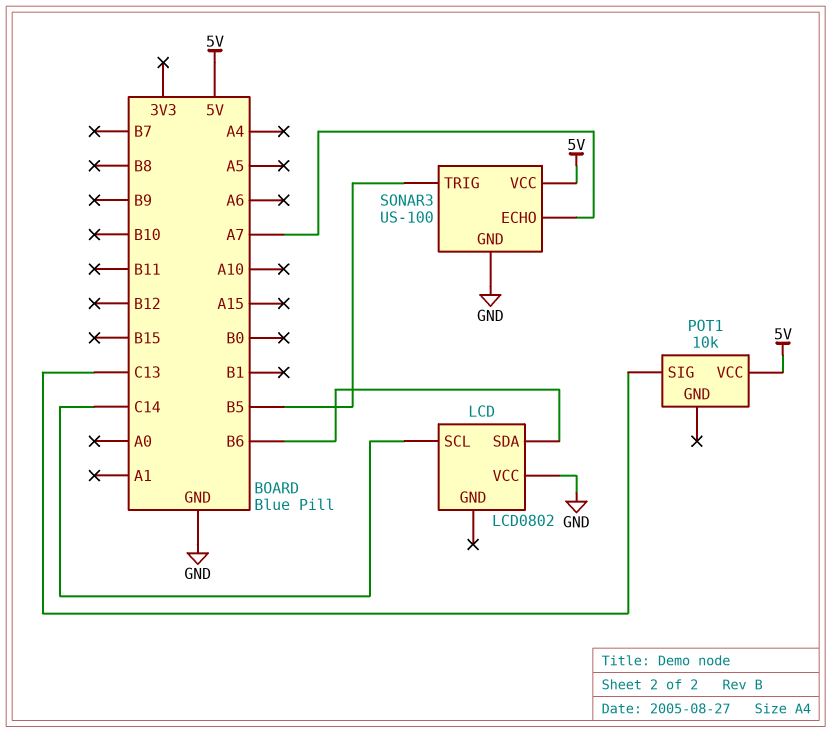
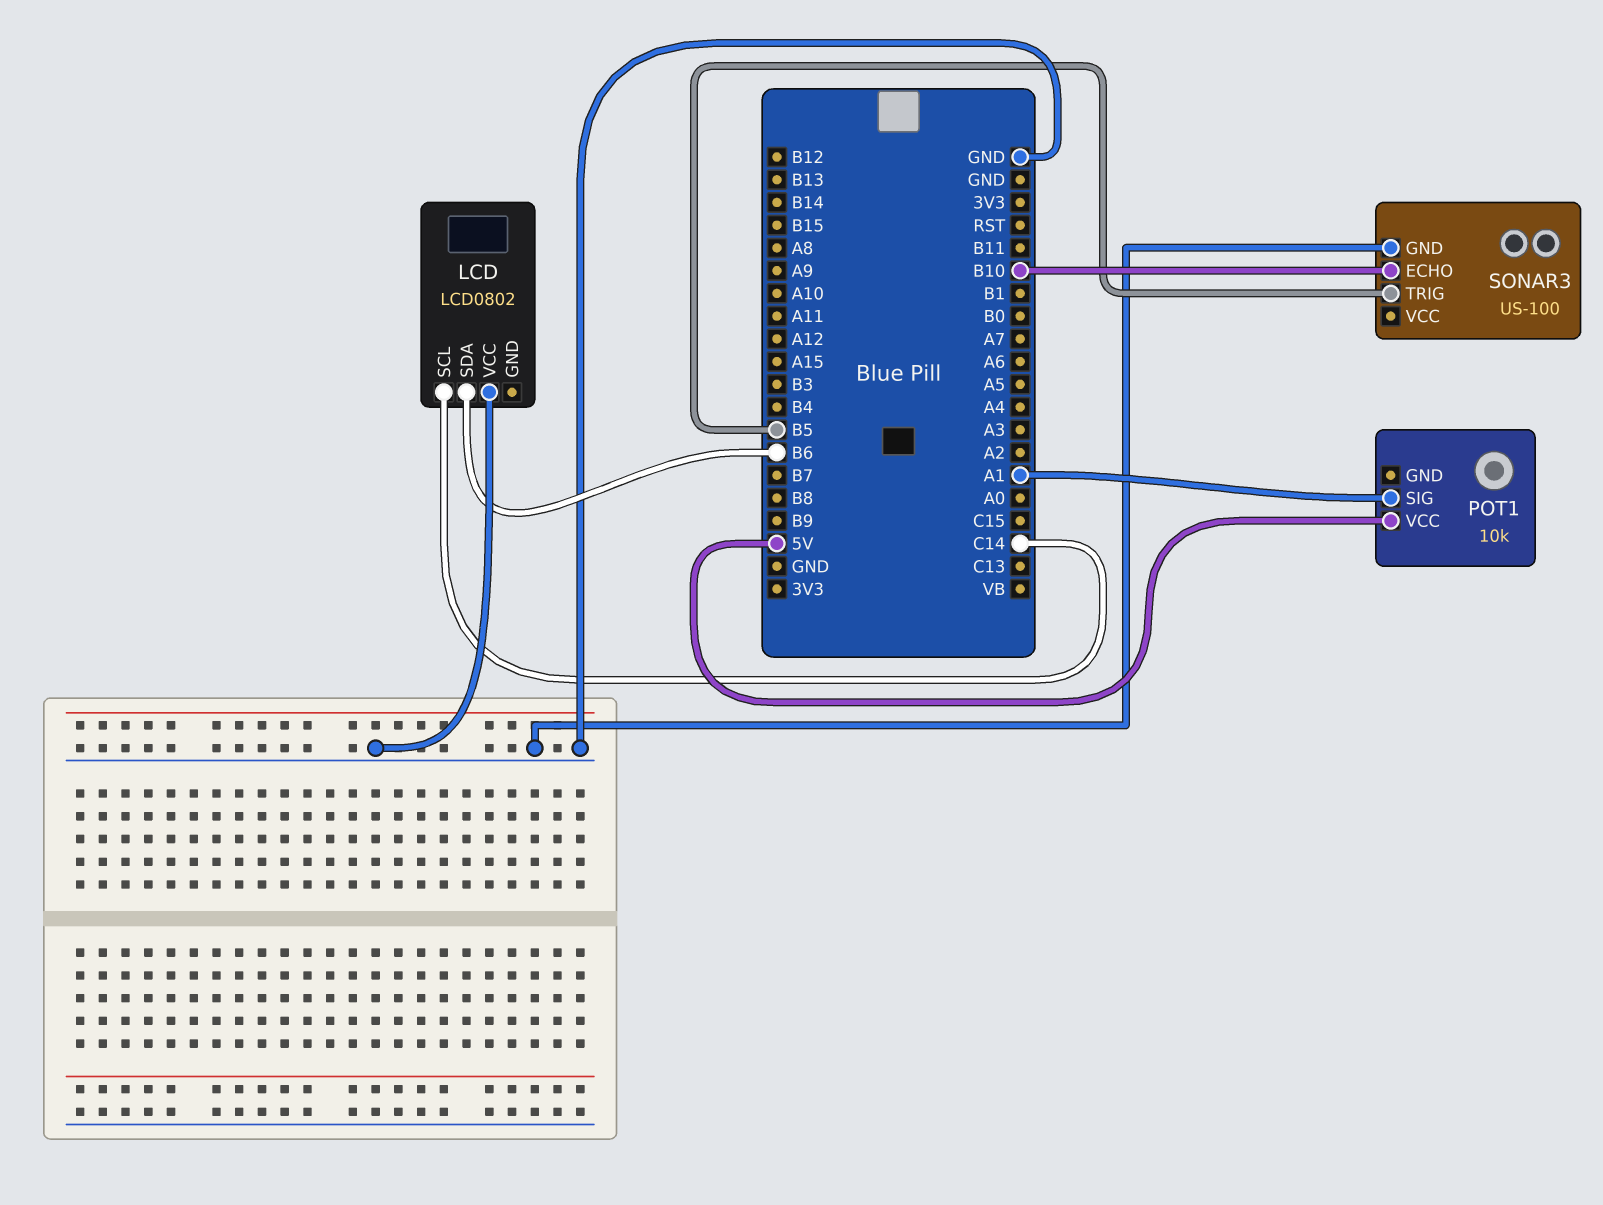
POT1 pin SIG: C13 -> A1
SONAR3 pin ECHO: A7 -> B10
SONAR3 pin VCC: 5V -> none

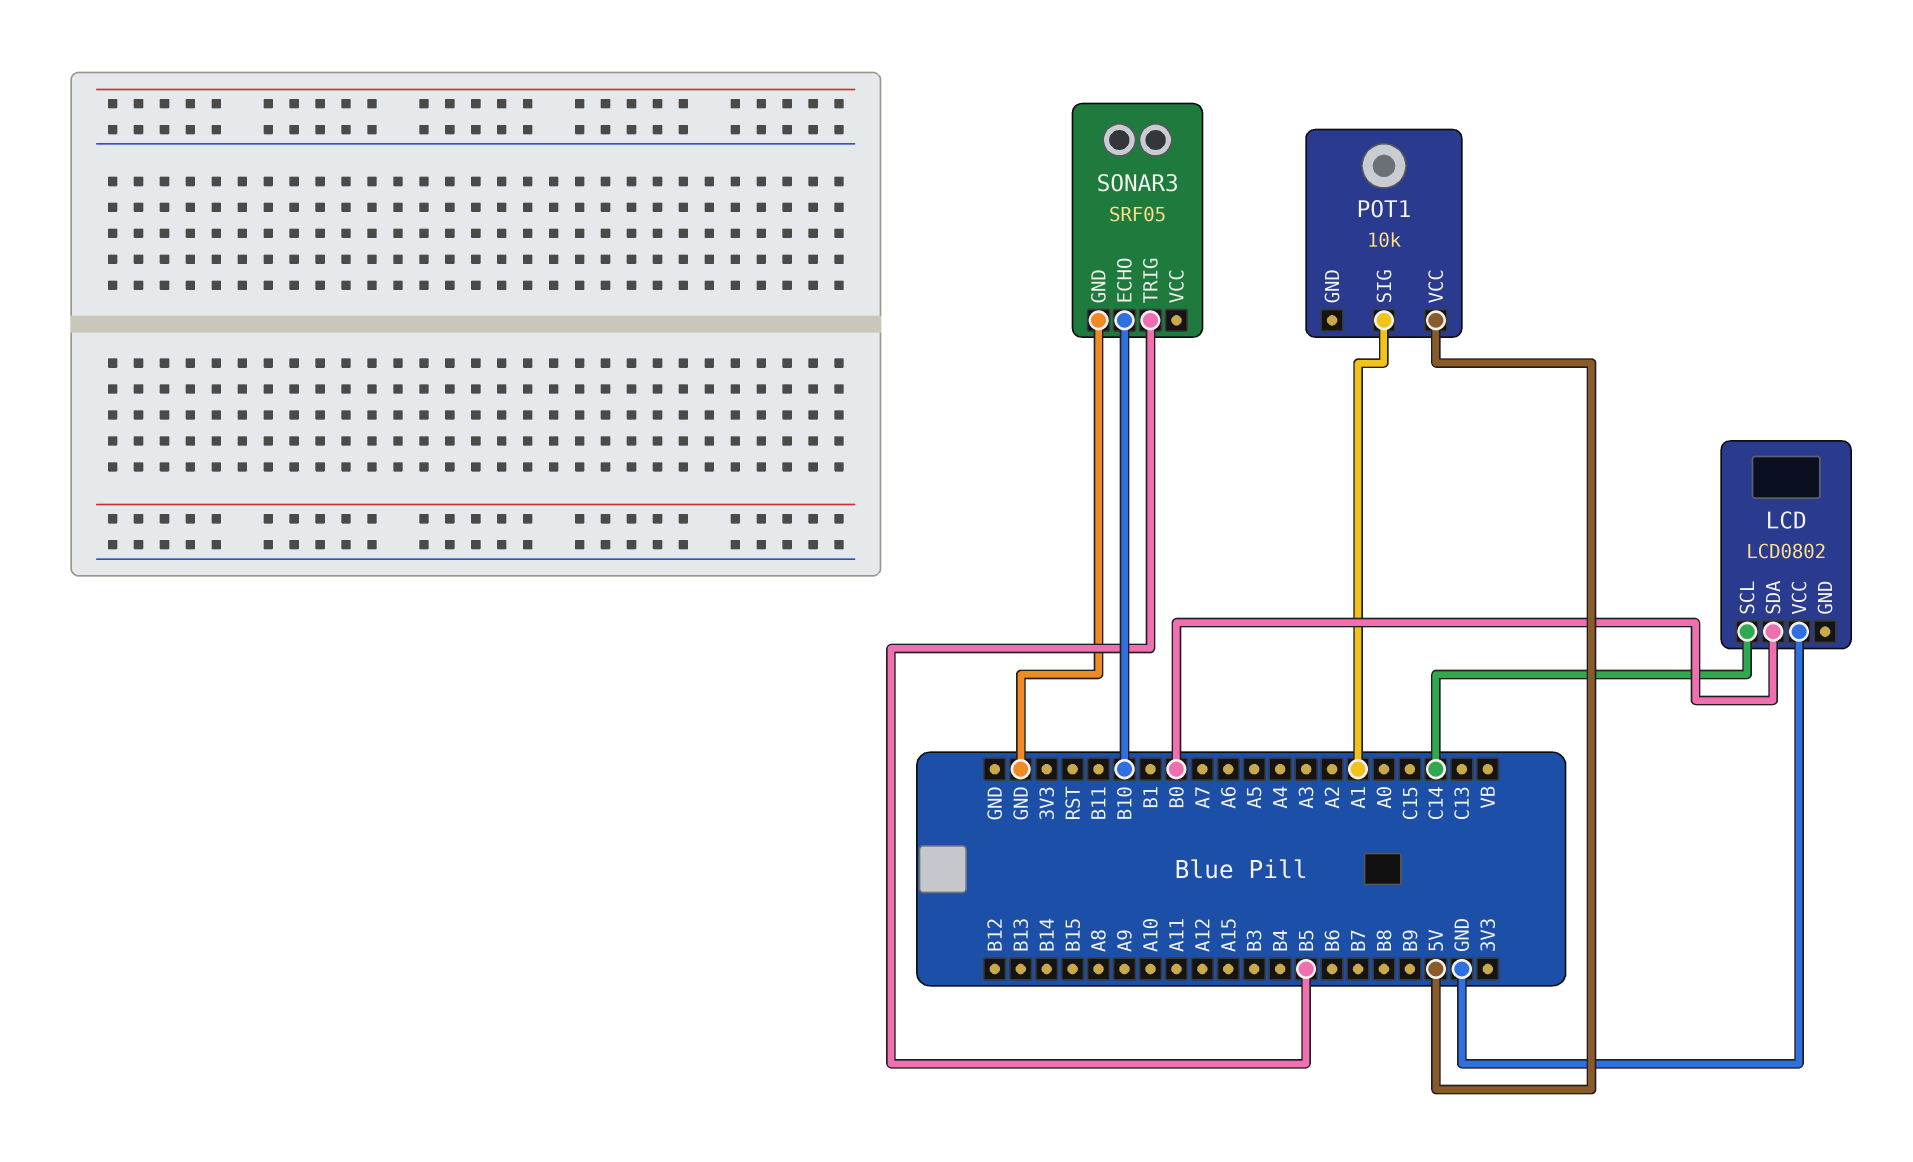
LCD pin SDA: B6 -> B0
SONAR3: US-100 -> SRF05

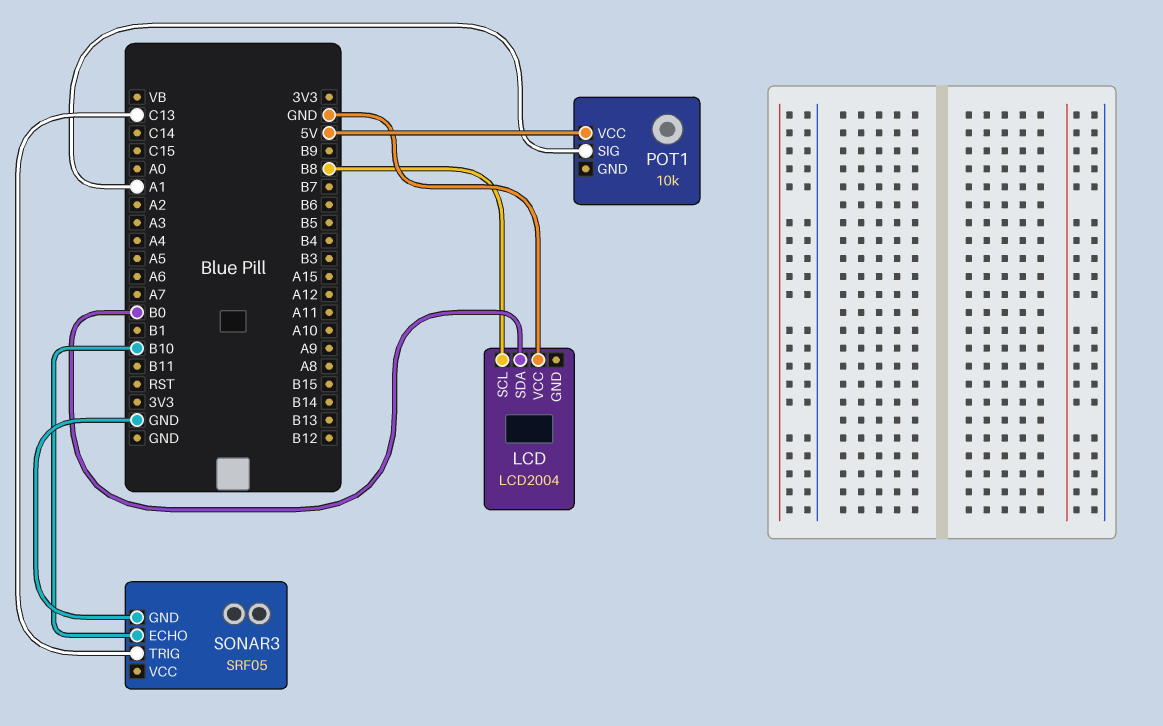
LCD: LCD0802 -> LCD2004
LCD pin SCL: C14 -> B8
SONAR3 pin TRIG: B5 -> C13

